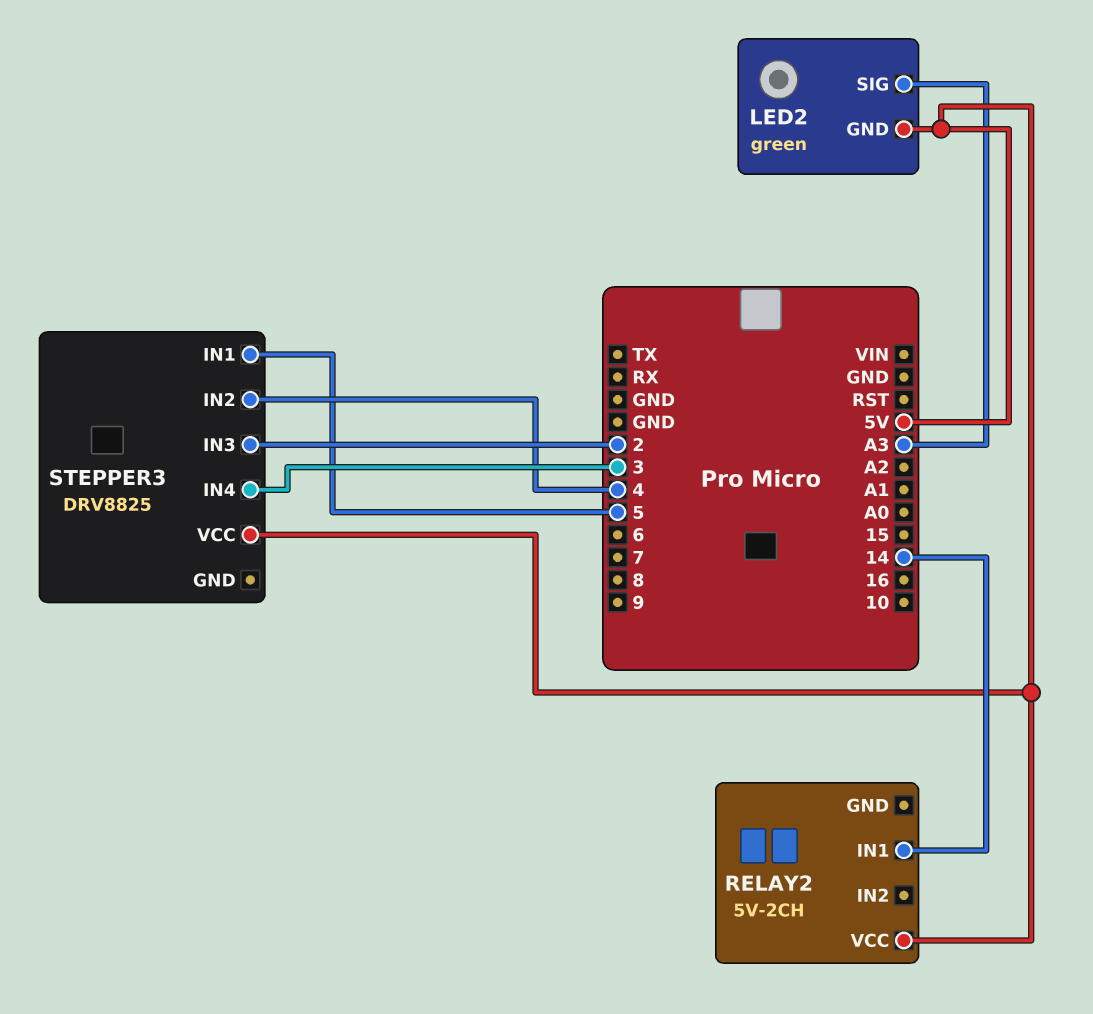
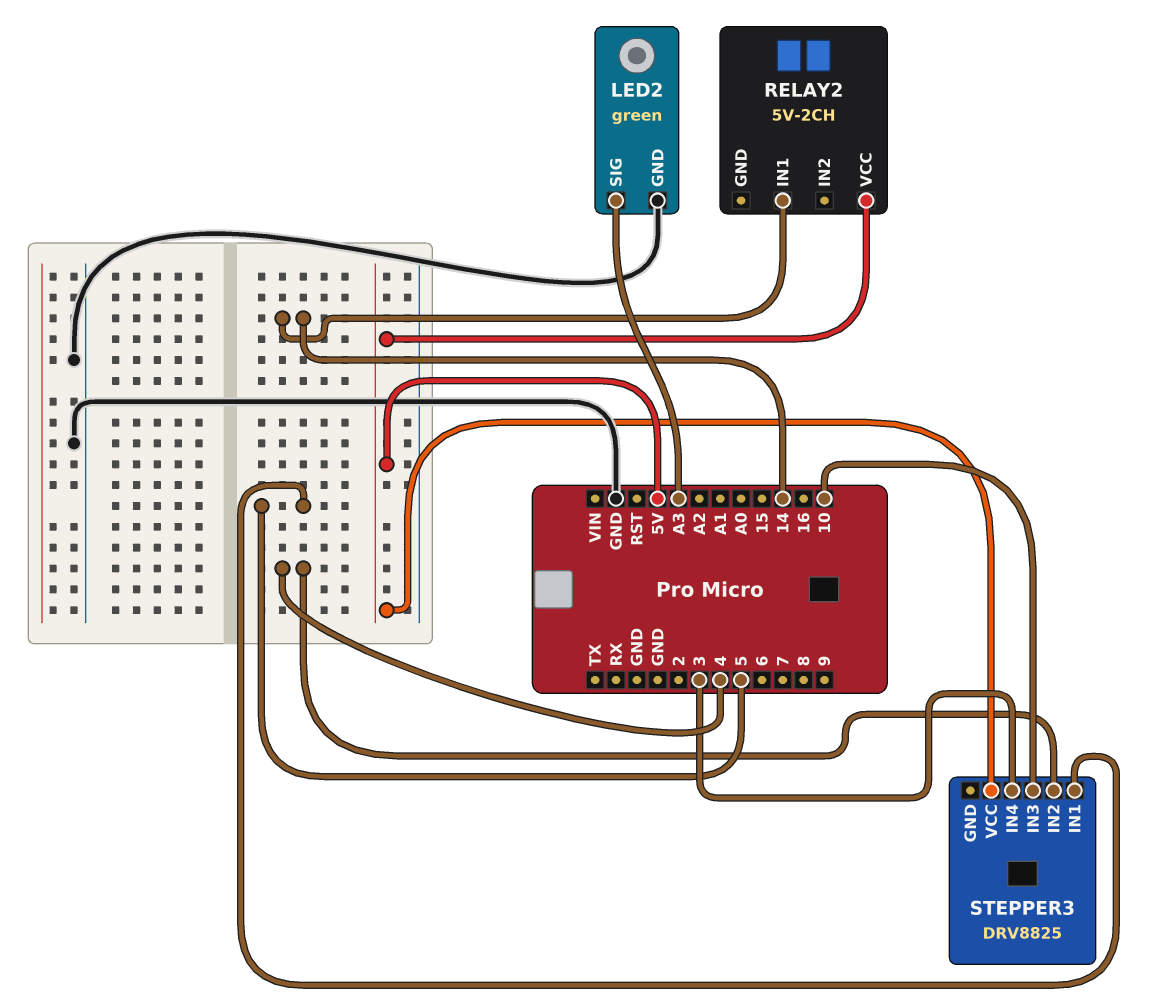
LED2 pin GND: 5V -> GND
STEPPER3 pin IN3: 2 -> 10

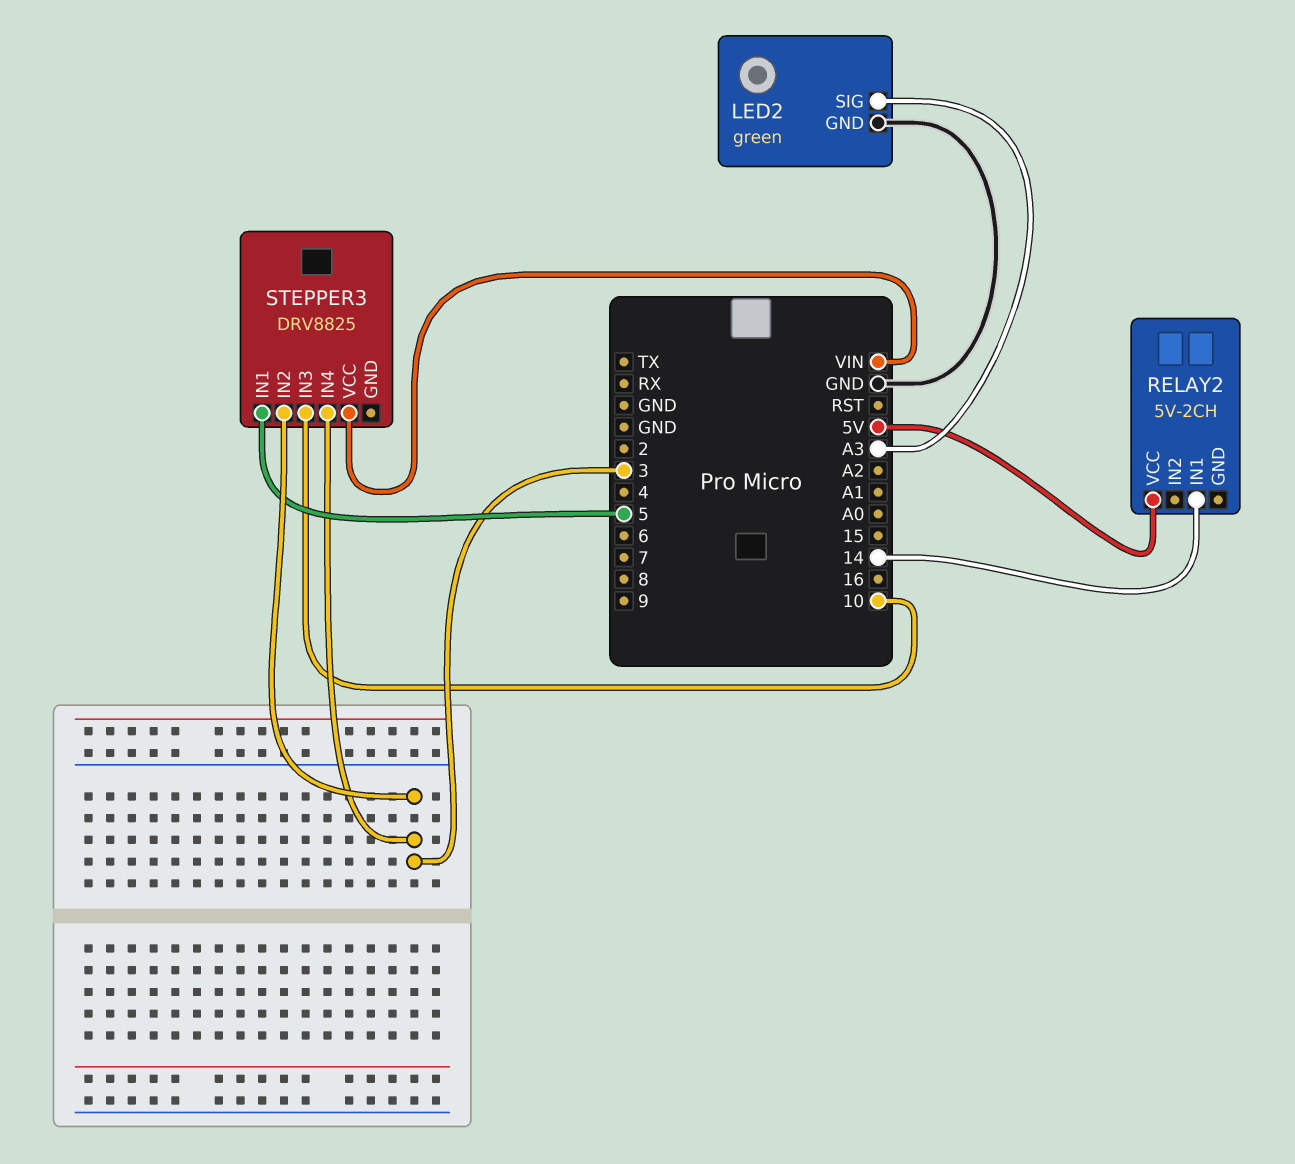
STEPPER3 pin IN2: 4 -> 3
STEPPER3 pin VCC: 5V -> VIN

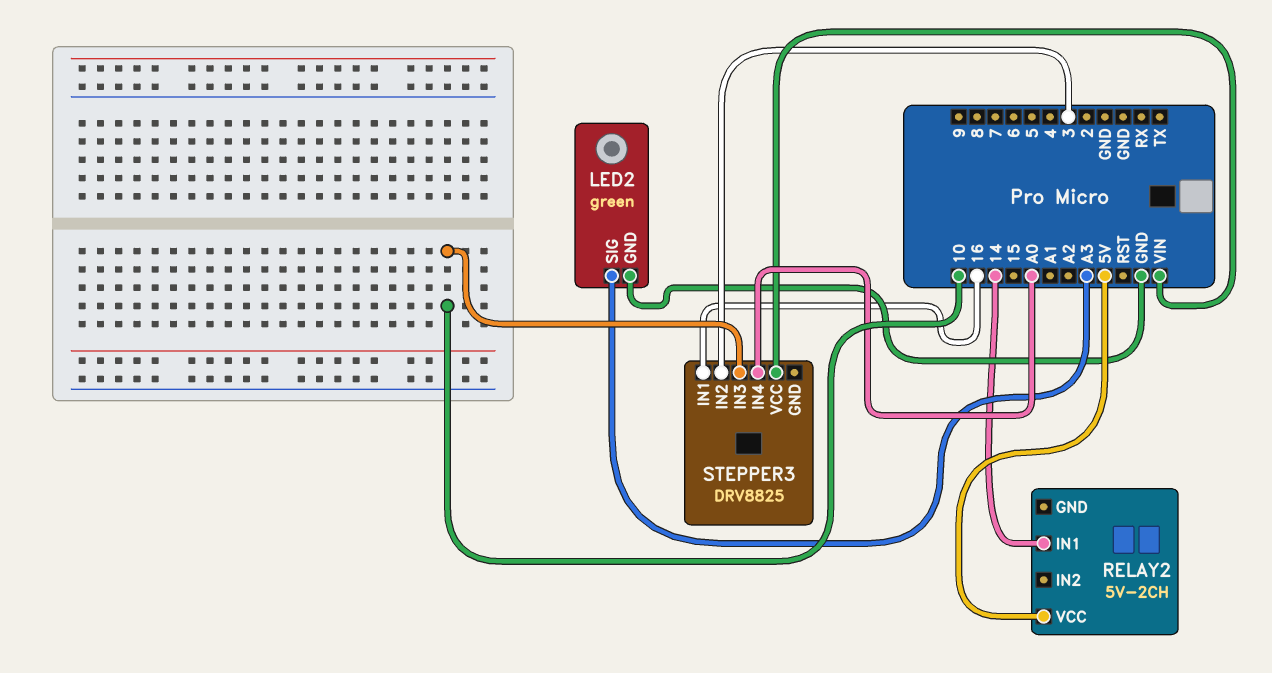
STEPPER3 pin IN1: 5 -> 16
STEPPER3 pin IN4: 3 -> A0

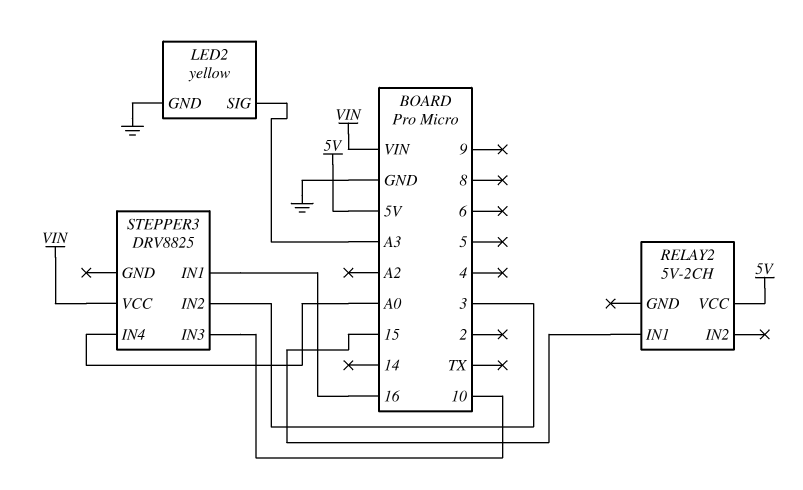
LED2: green -> yellow
RELAY2 pin IN1: 14 -> 15

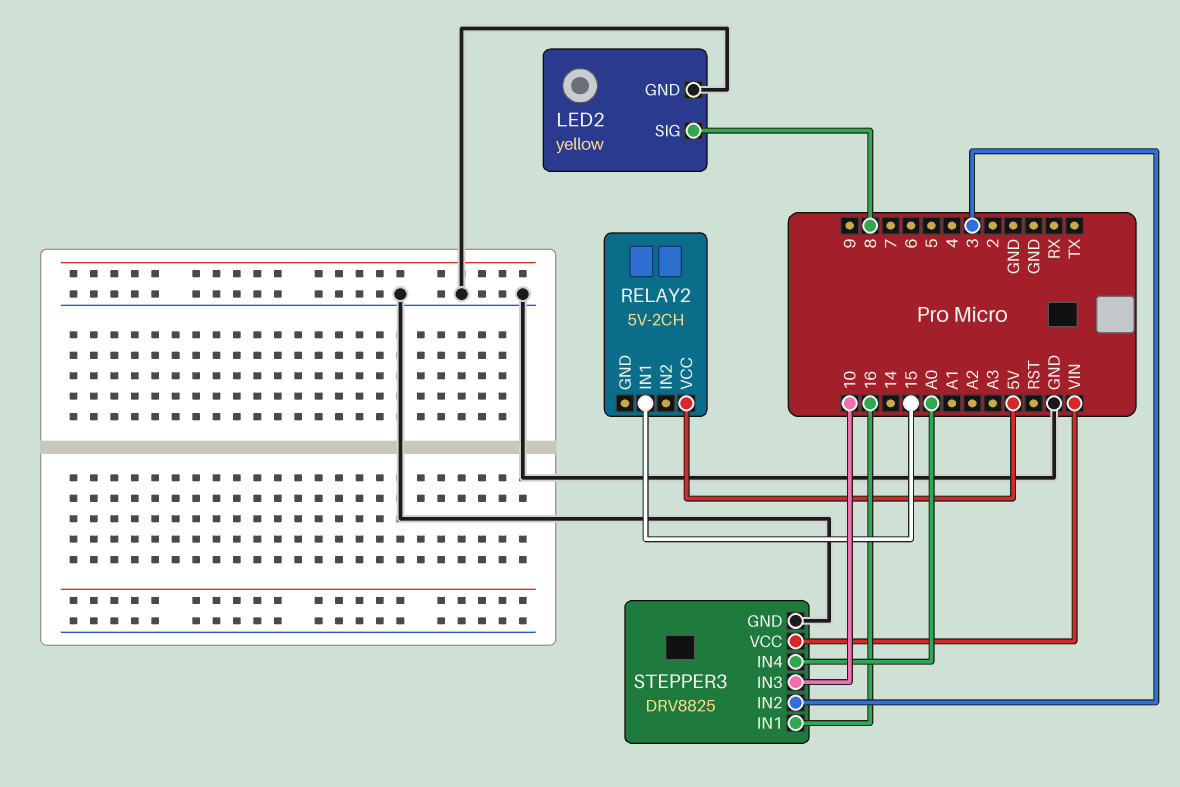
LED2 pin SIG: A3 -> 8
STEPPER3 pin GND: none -> GND

